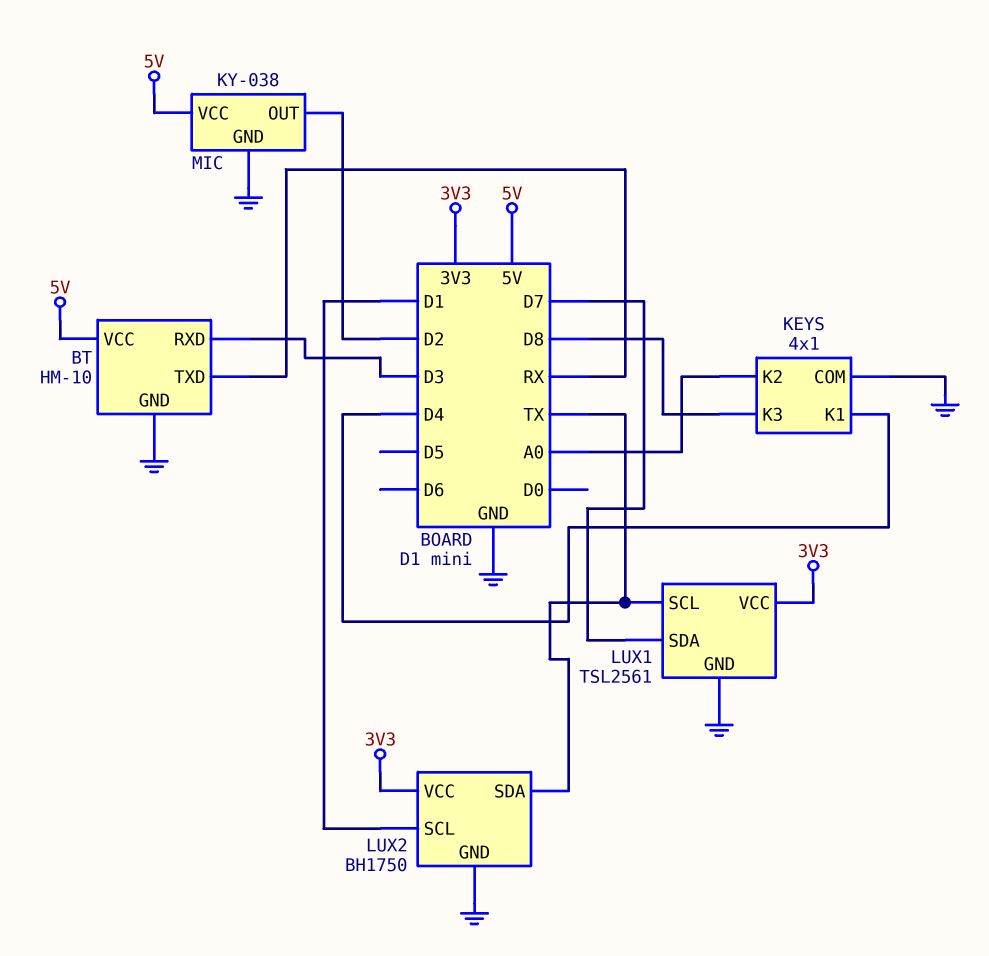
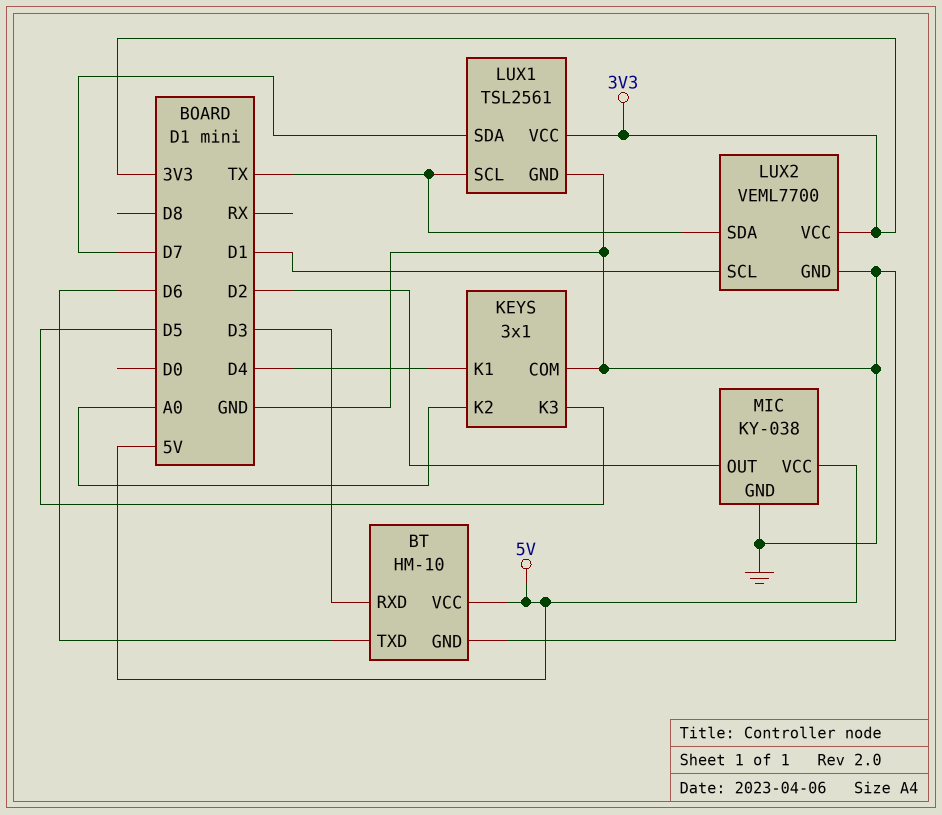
BT pin TXD: RX -> D6
KEYS: 4x1 -> 3x1
KEYS pin K3: D8 -> D5
LUX2: BH1750 -> VEML7700

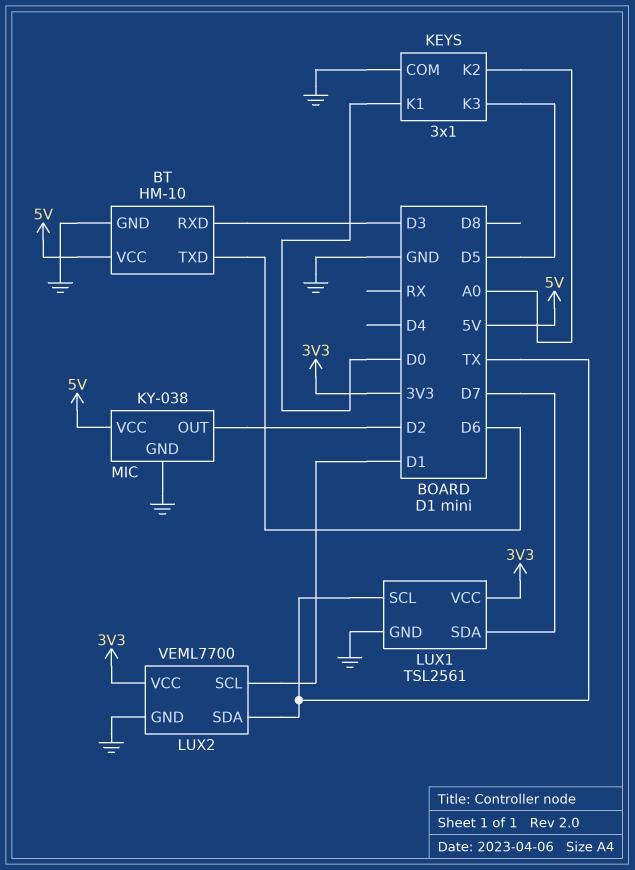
KEYS pin K1: D4 -> D0

